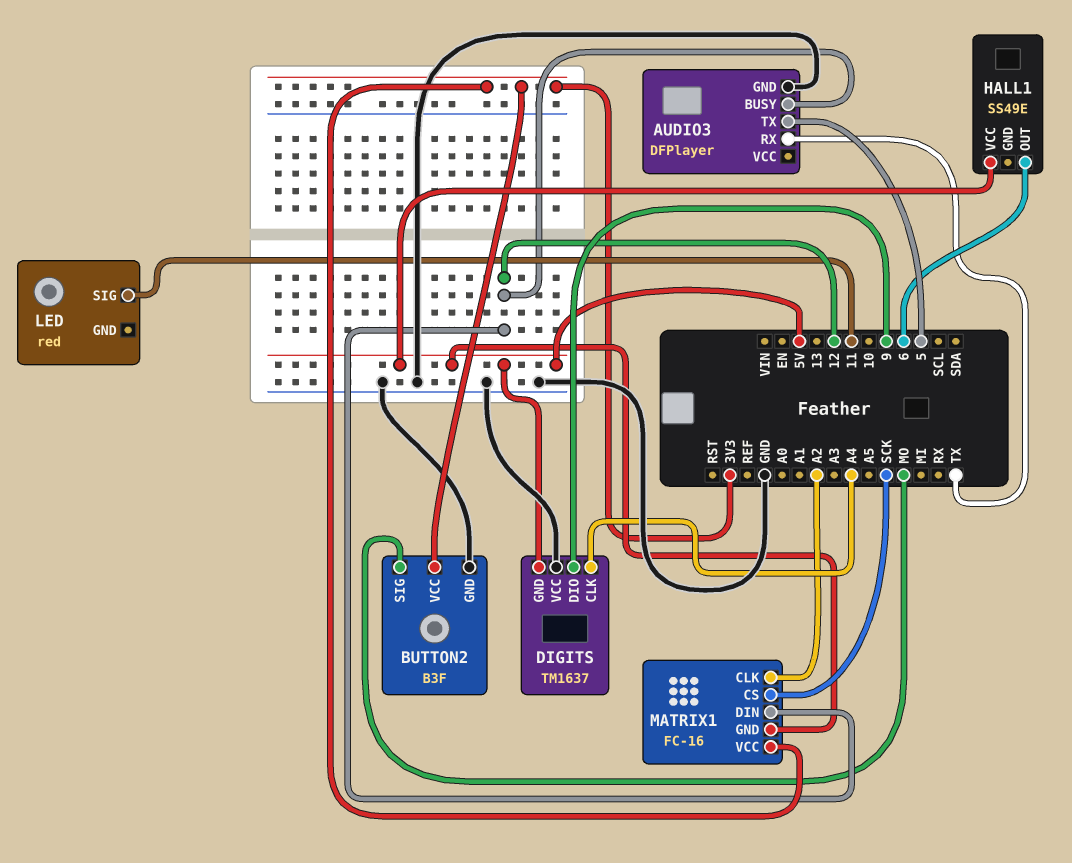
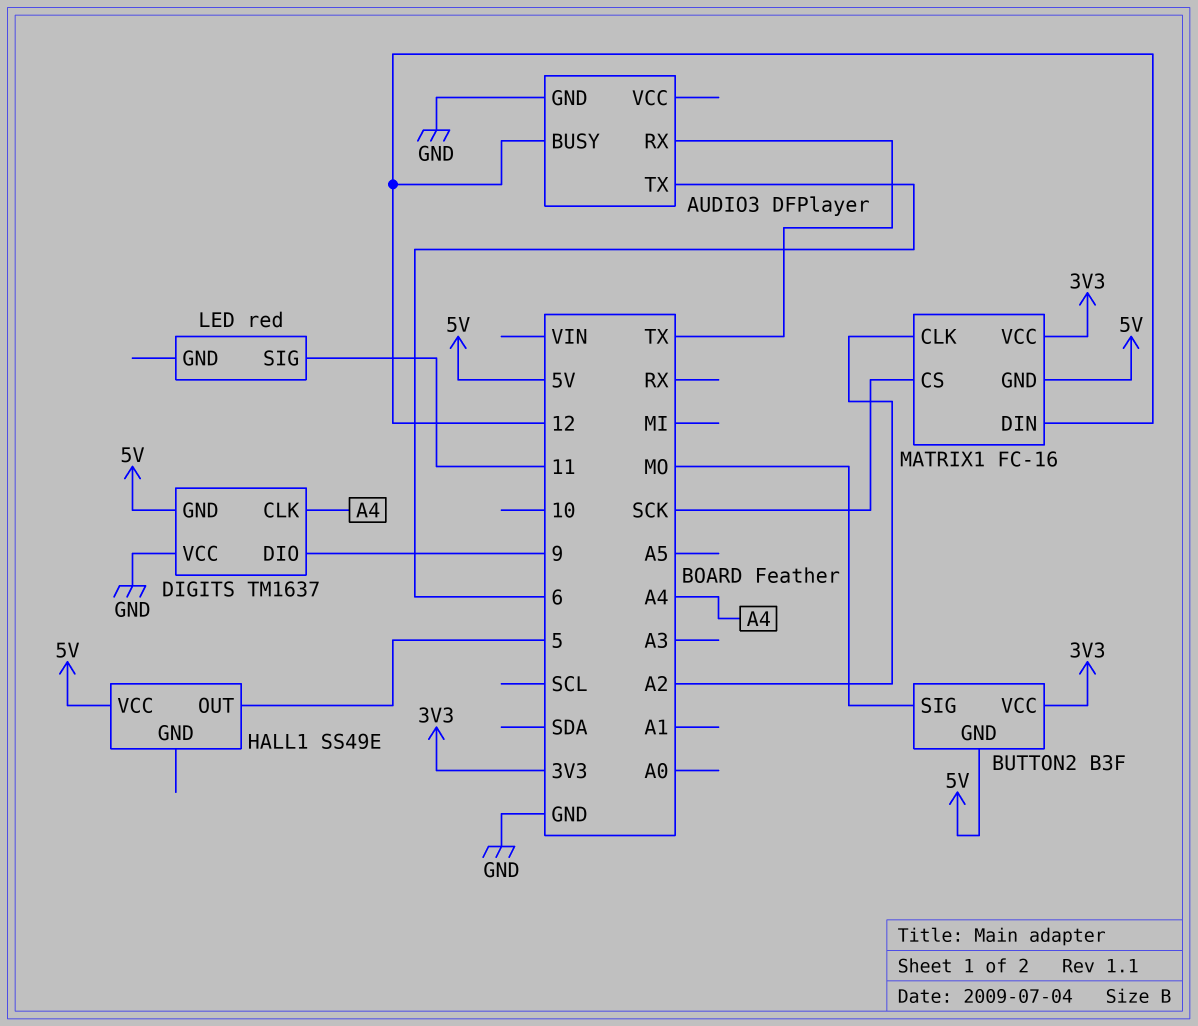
AUDIO3 pin TX: 5 -> 6
BUTTON2 pin GND: GND -> 5V
HALL1 pin OUT: 6 -> 5

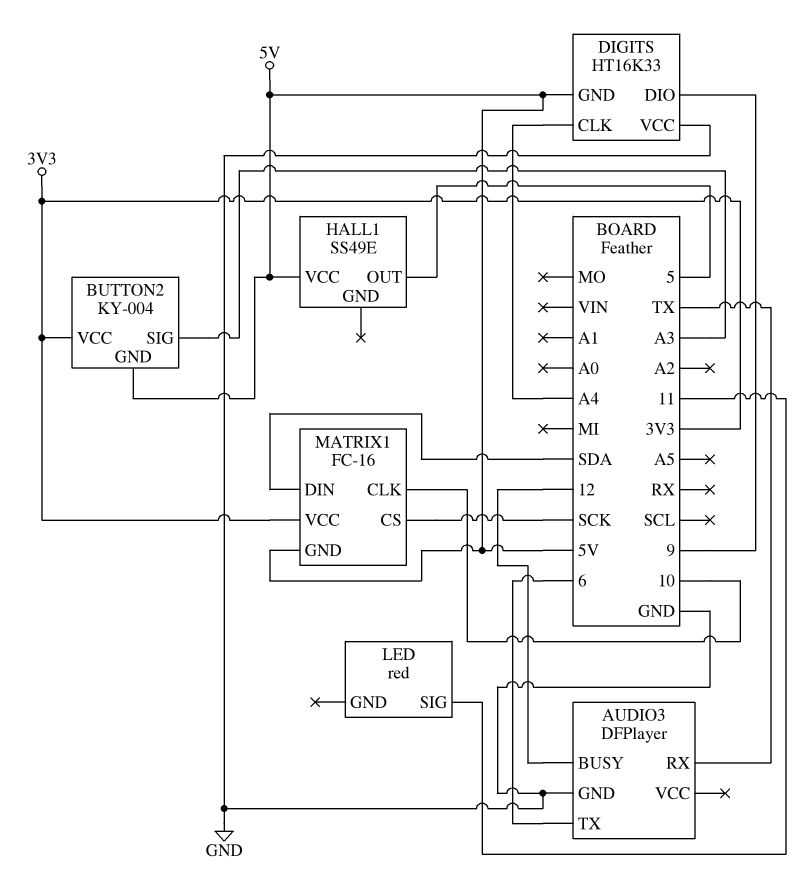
BUTTON2: B3F -> KY-004
BUTTON2 pin SIG: MO -> A3
DIGITS: TM1637 -> HT16K33
MATRIX1 pin CLK: A2 -> 10
MATRIX1 pin DIN: 12 -> SDA

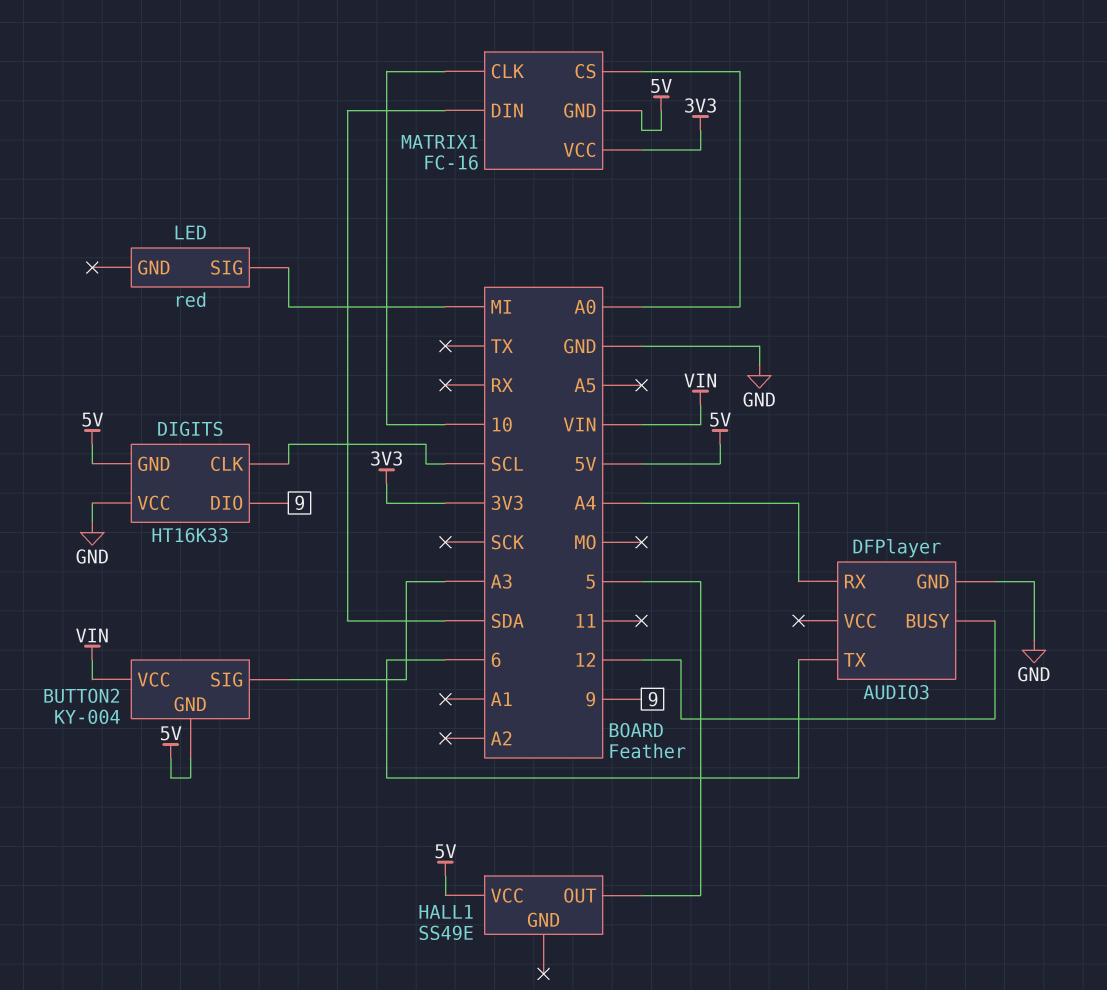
AUDIO3 pin RX: TX -> A4
BUTTON2 pin VCC: 3V3 -> VIN
DIGITS pin CLK: A4 -> SCL
LED pin SIG: 11 -> MI
MATRIX1 pin CS: SCK -> A0

